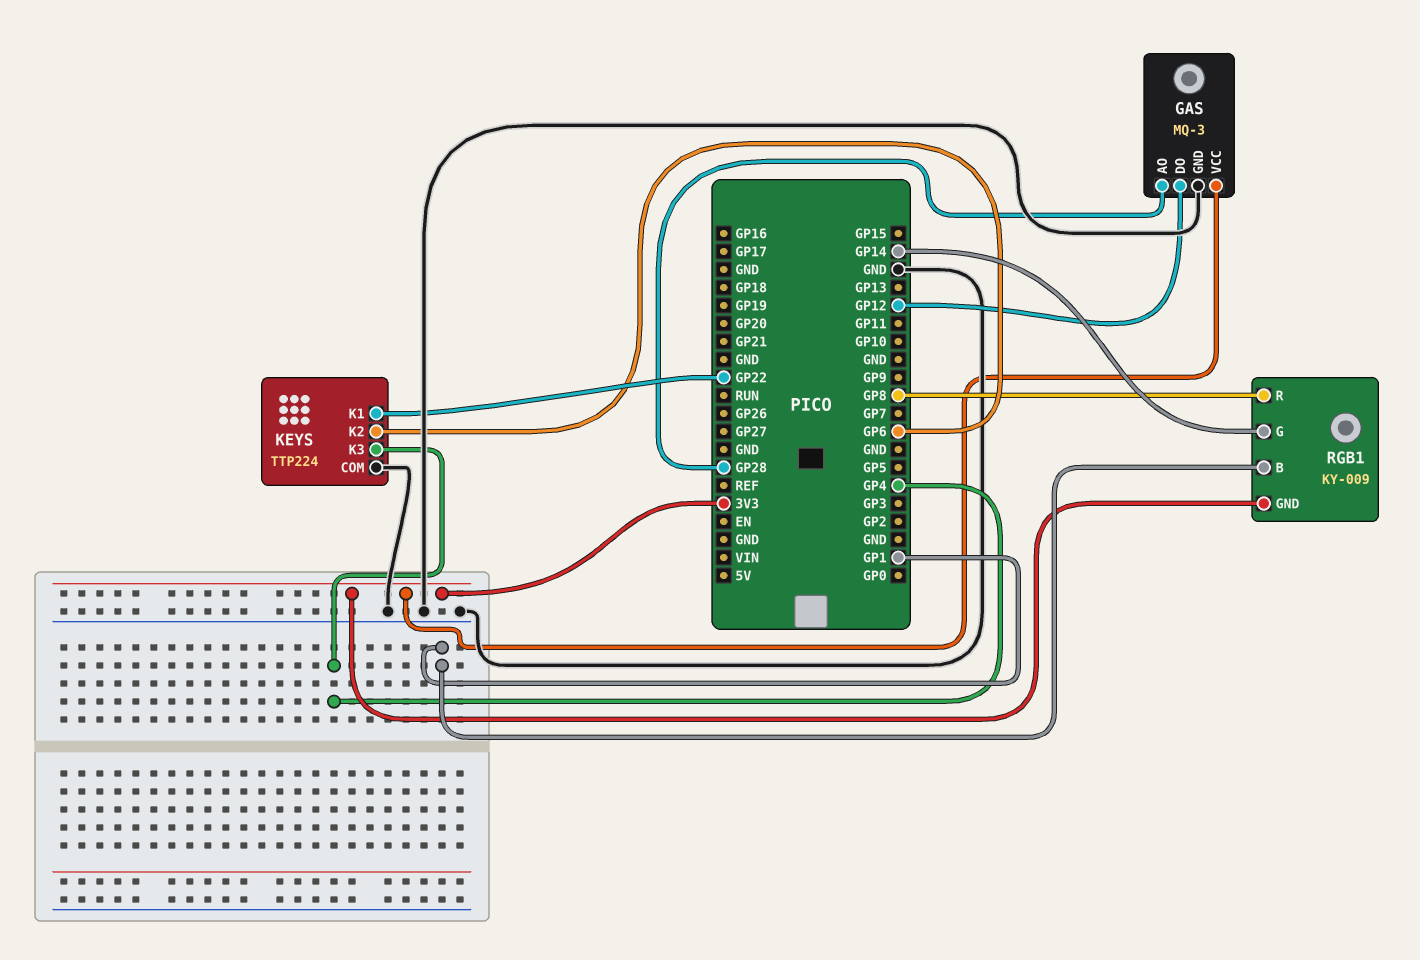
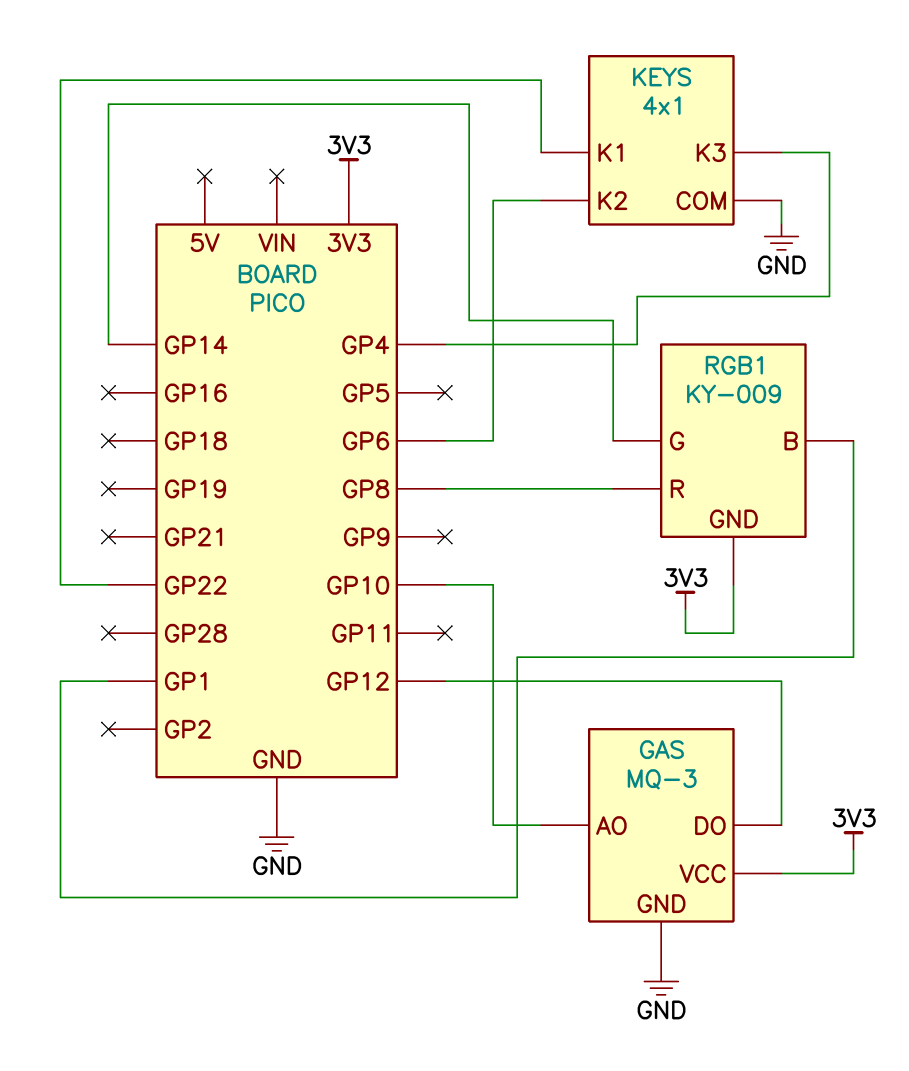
GAS pin AO: GP28 -> GP10
KEYS: TTP224 -> 4x1

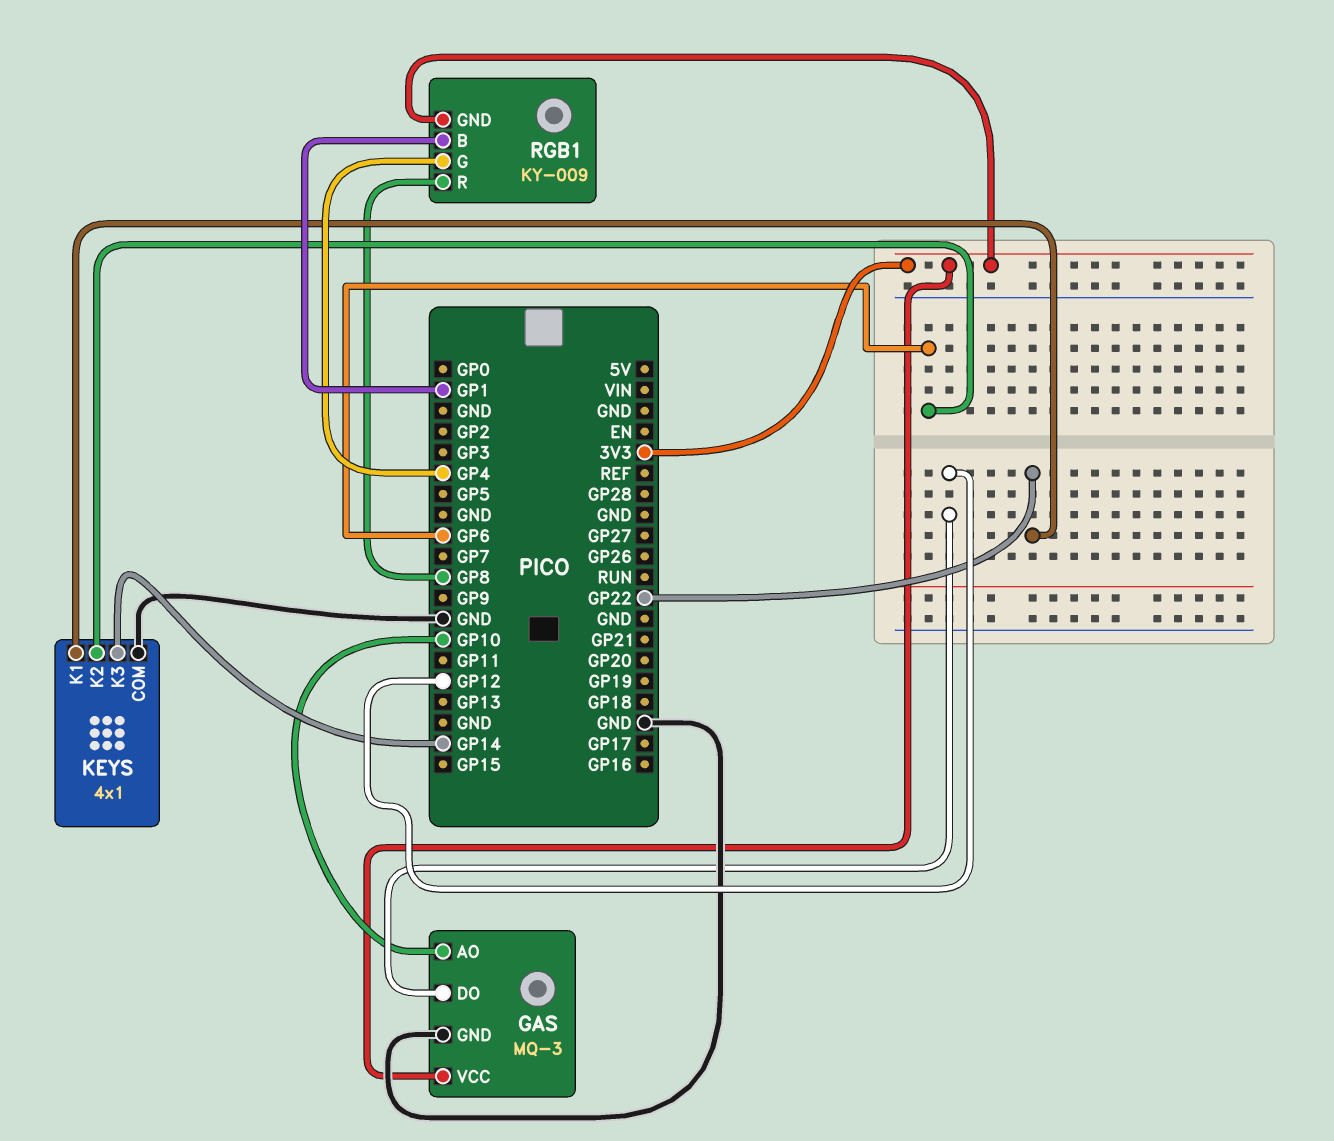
KEYS pin K3: GP4 -> GP14
RGB1 pin G: GP14 -> GP4

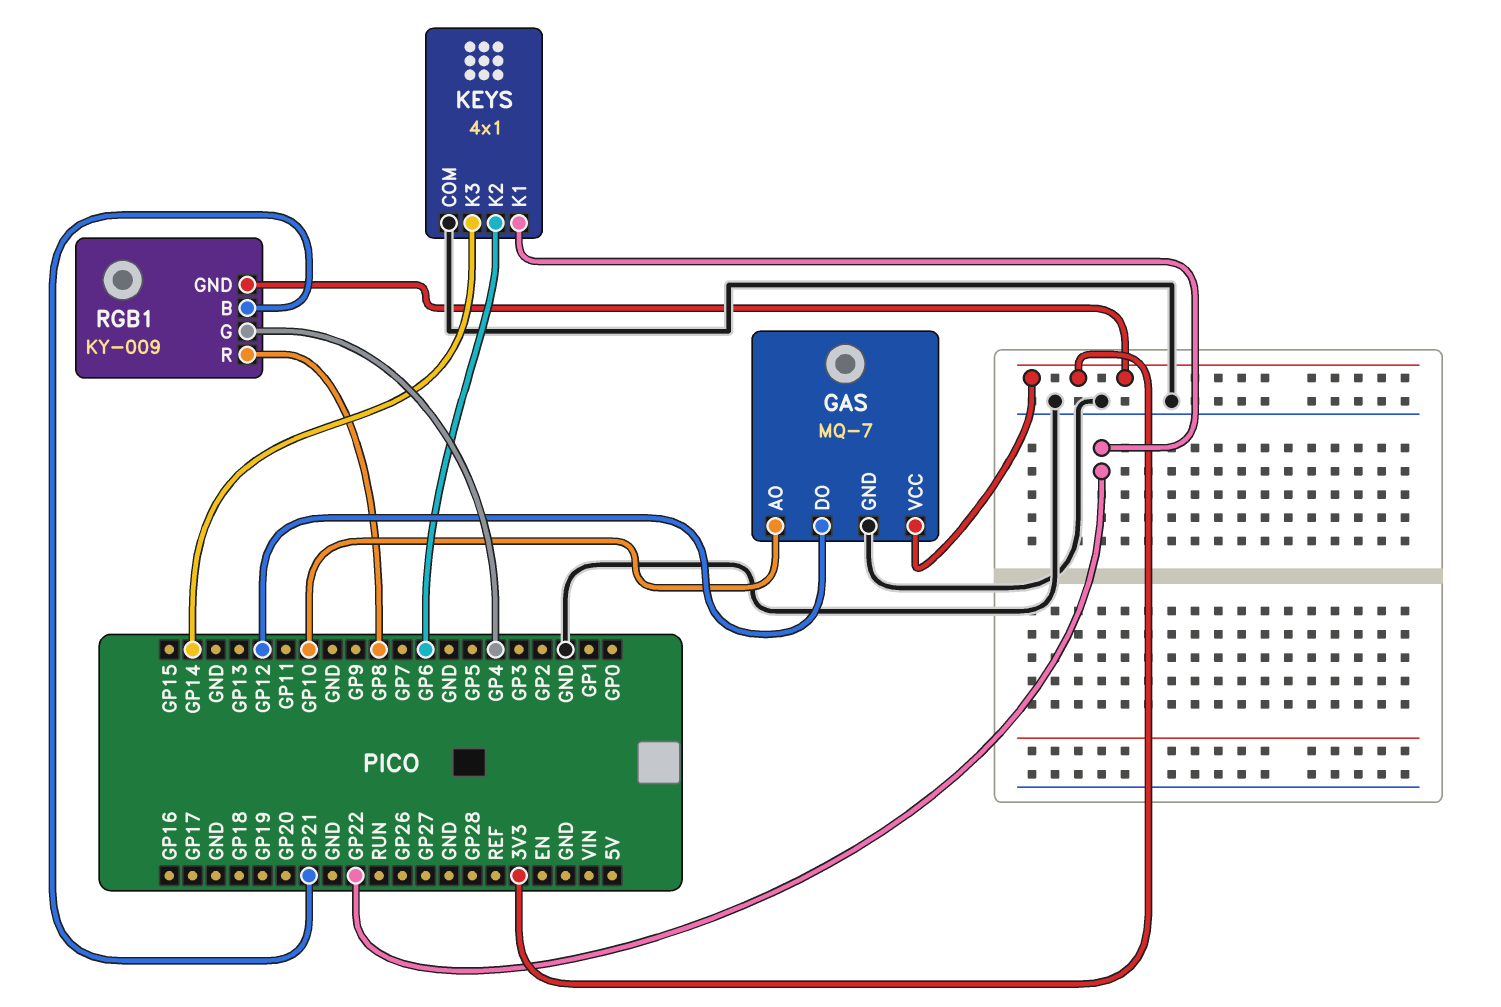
GAS: MQ-3 -> MQ-7
RGB1 pin B: GP1 -> GP21

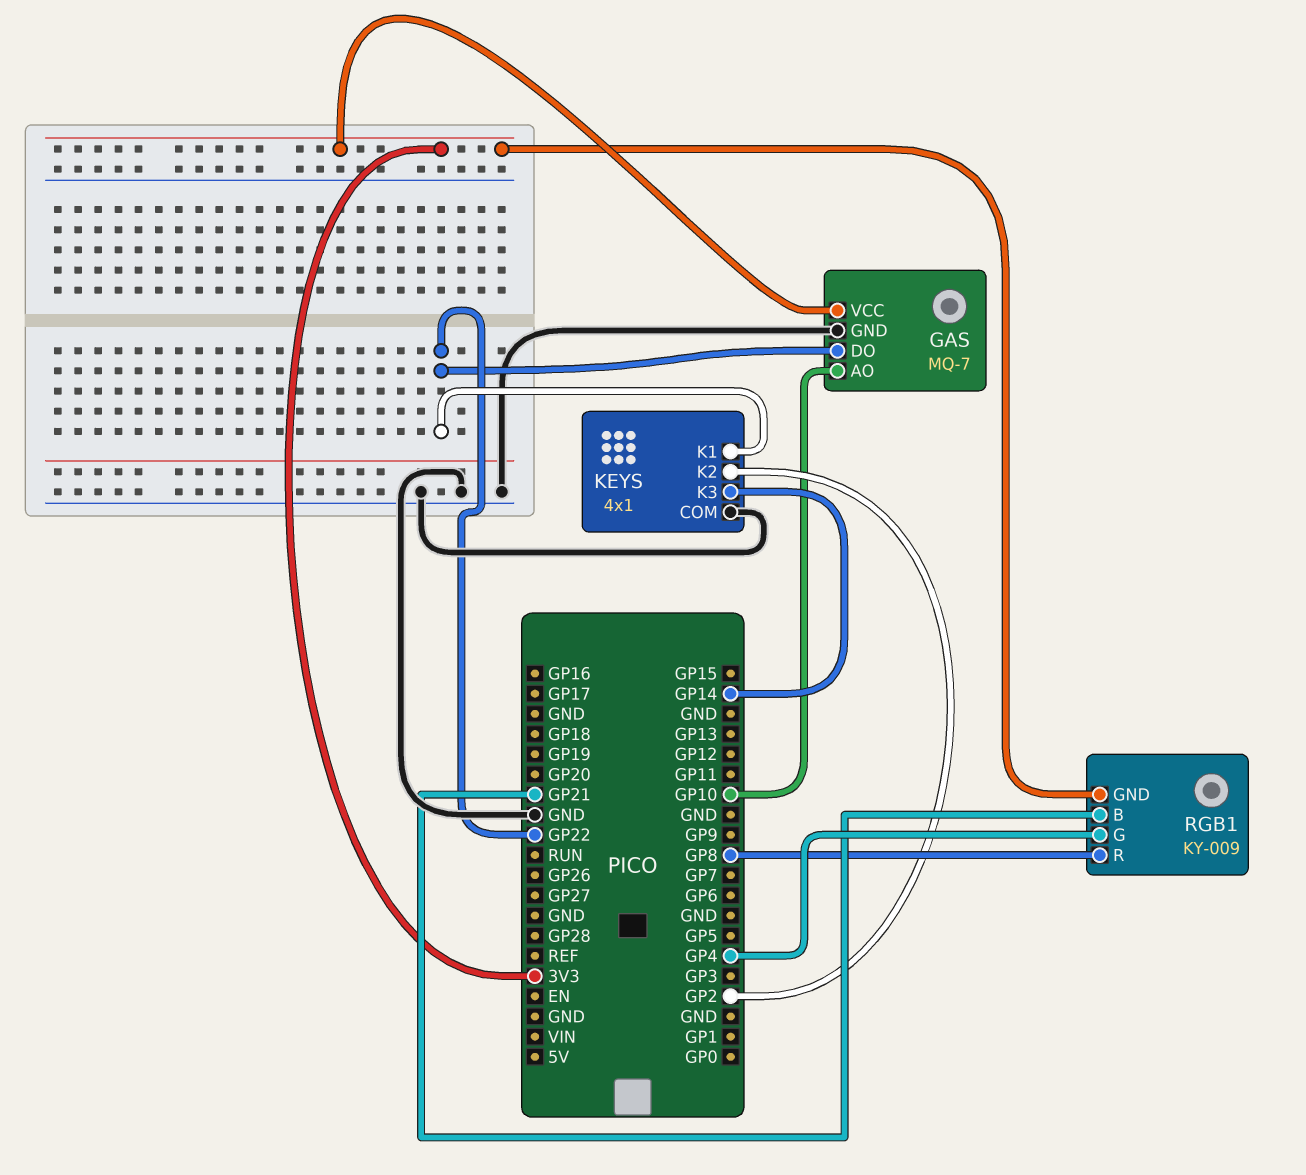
GAS pin DO: GP12 -> GP22
KEYS pin K2: GP6 -> GP2

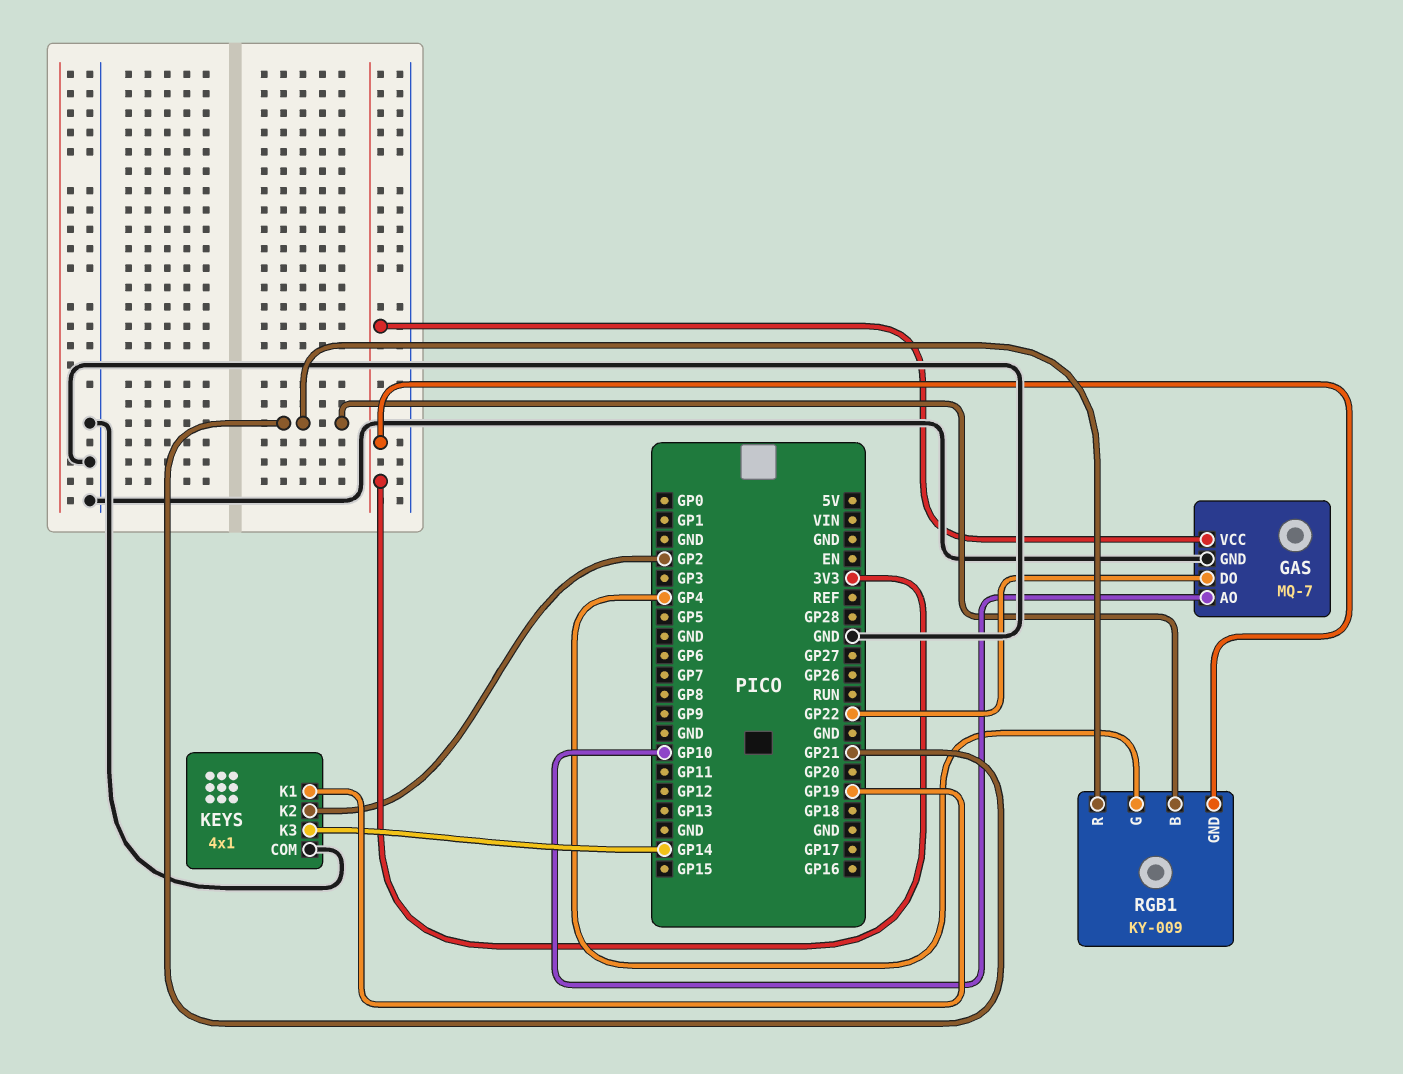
KEYS pin K1: GP22 -> GP19
RGB1 pin R: GP8 -> GP21

